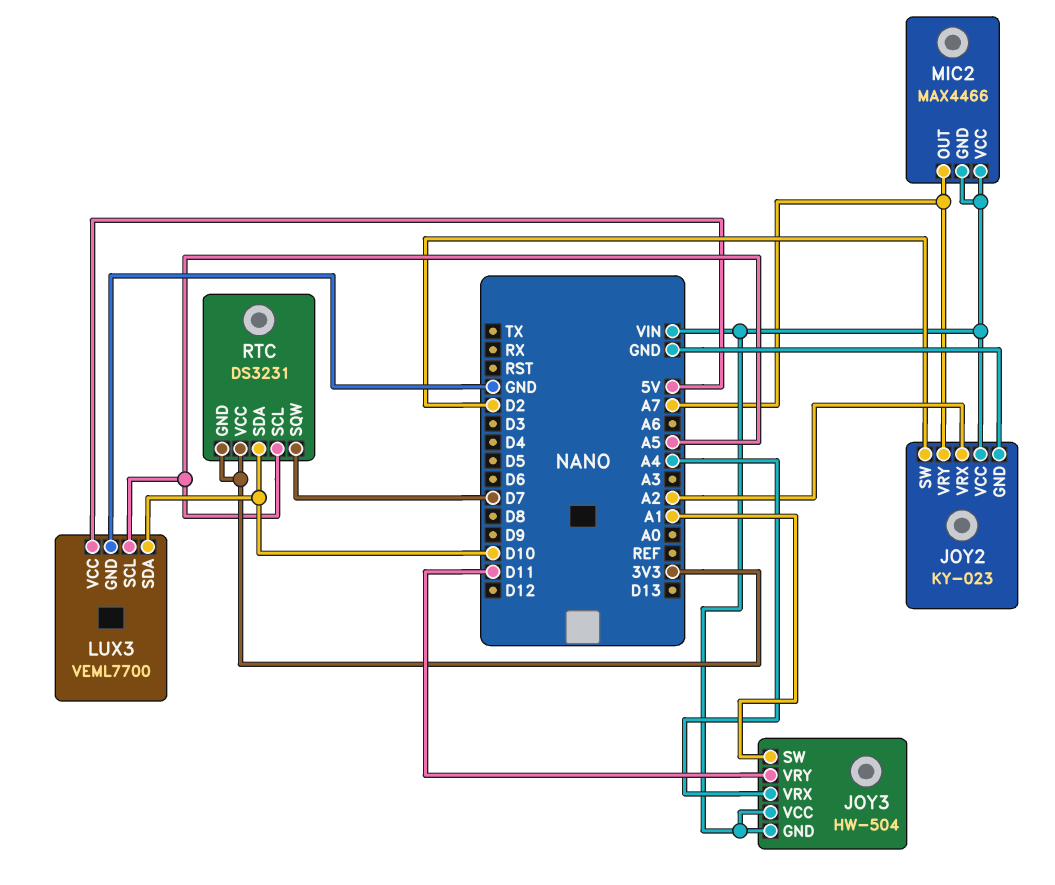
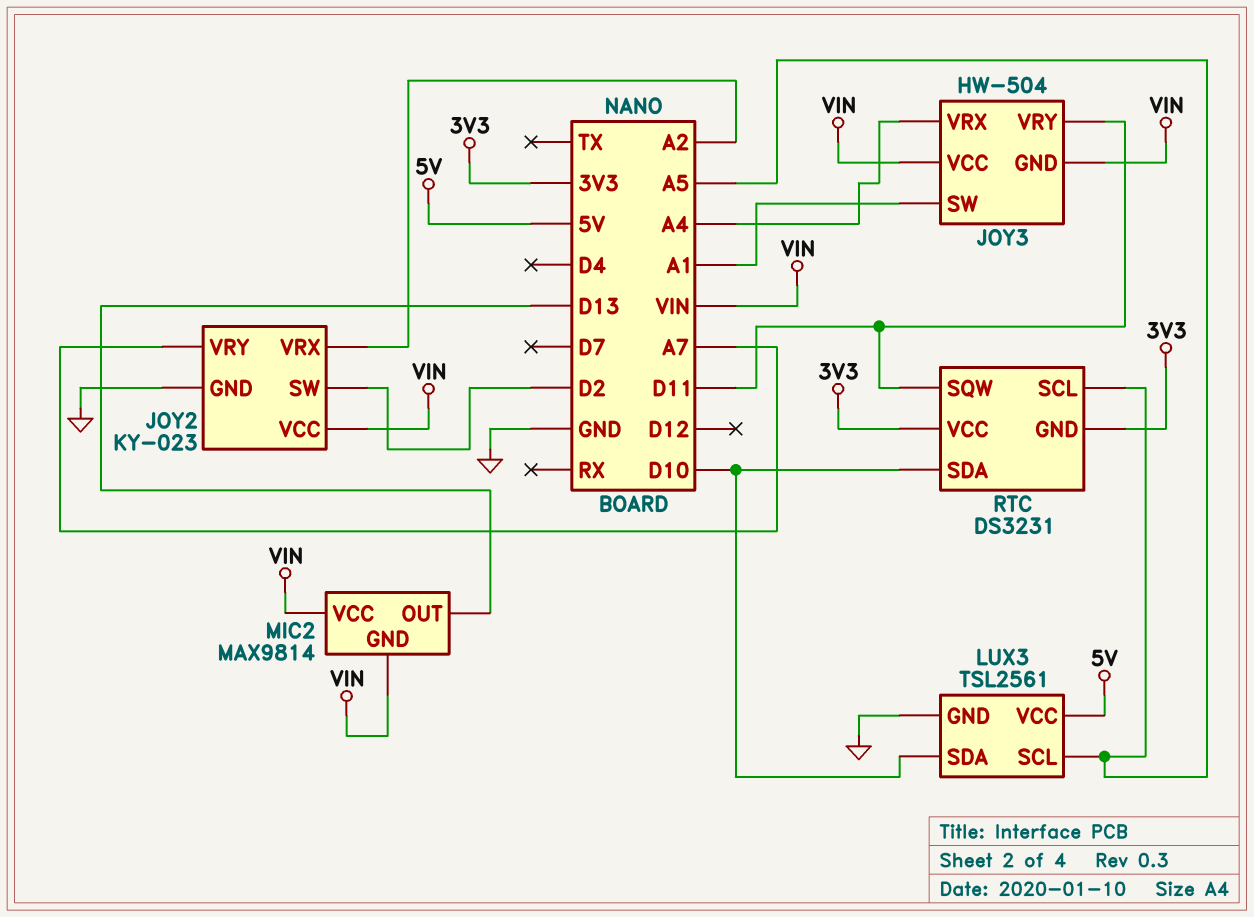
LUX3: VEML7700 -> TSL2561
MIC2: MAX4466 -> MAX9814
MIC2 pin OUT: A7 -> D13
RTC pin SQW: D7 -> D11

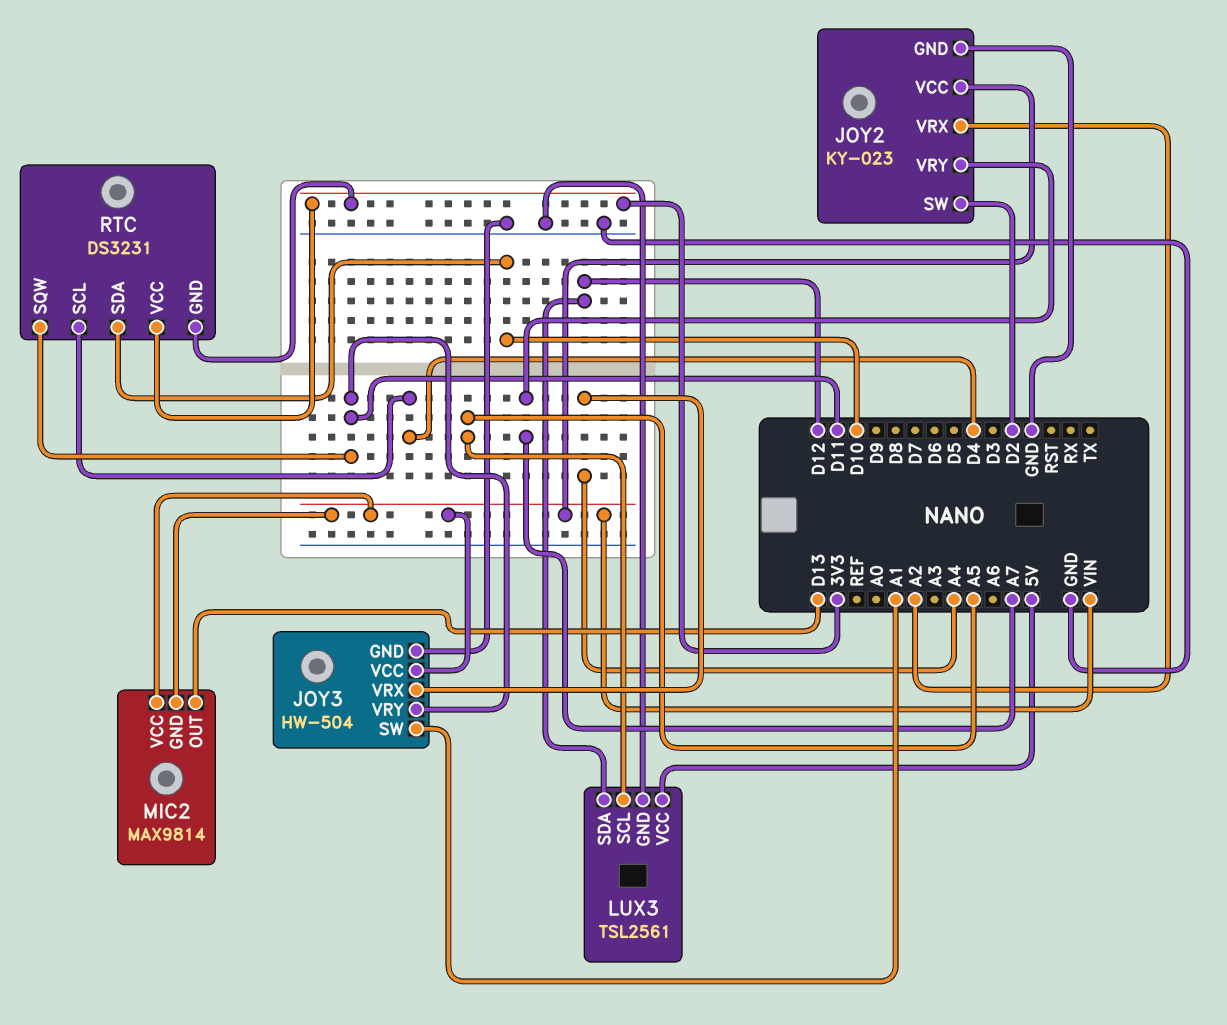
JOY3 pin GND: VIN -> GND
LUX3 pin SDA: D10 -> D12
RTC pin SCL: A5 -> D4

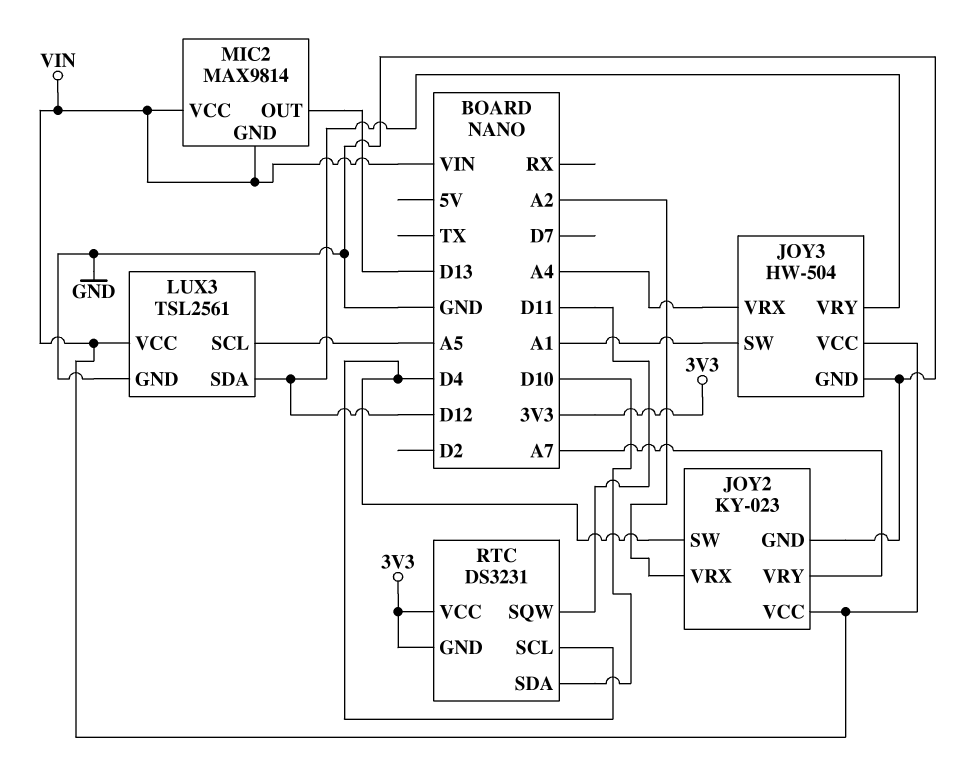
JOY2 pin SW: D2 -> D4
JOY3 pin VRY: D11 -> D12
LUX3 pin VCC: 5V -> VIN

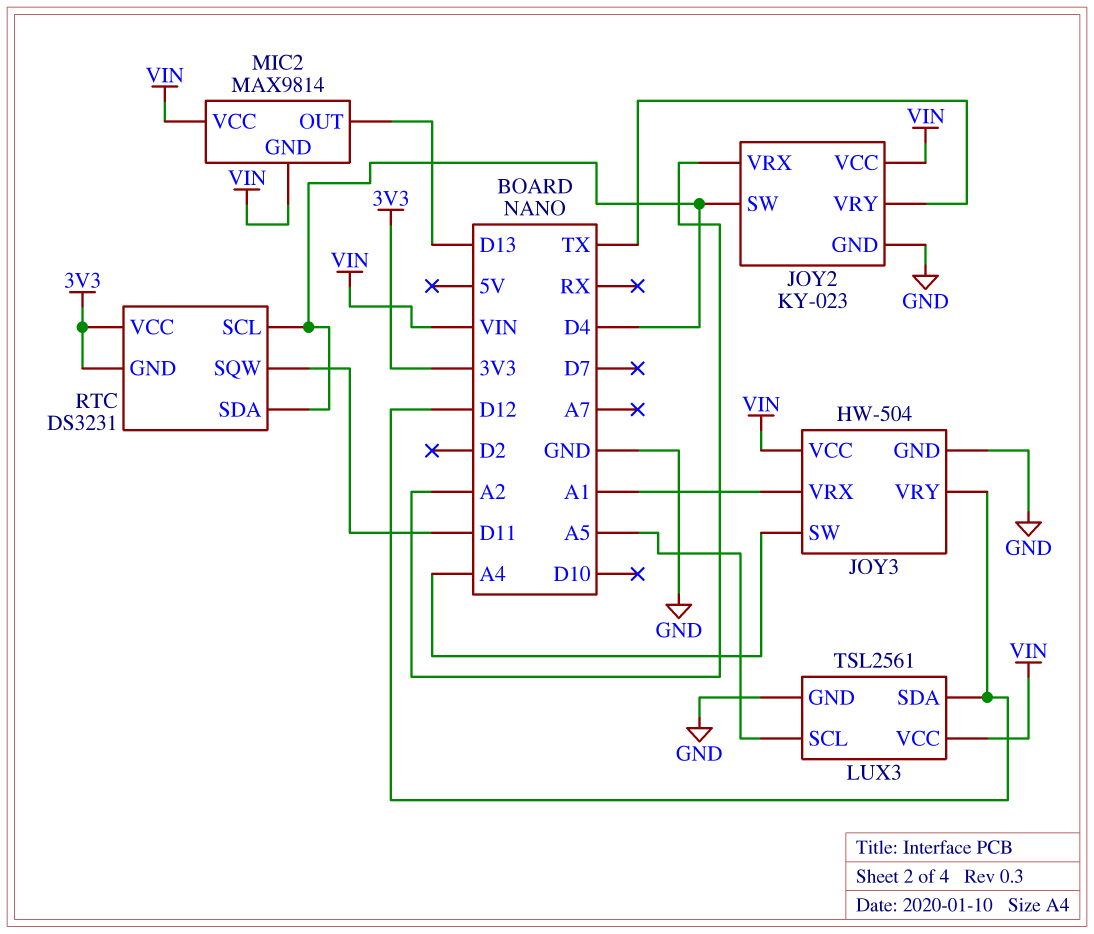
JOY2 pin VRY: A7 -> TX
JOY3 pin SW: A1 -> A4
JOY3 pin VRX: A4 -> A1
RTC pin SDA: D10 -> D4

